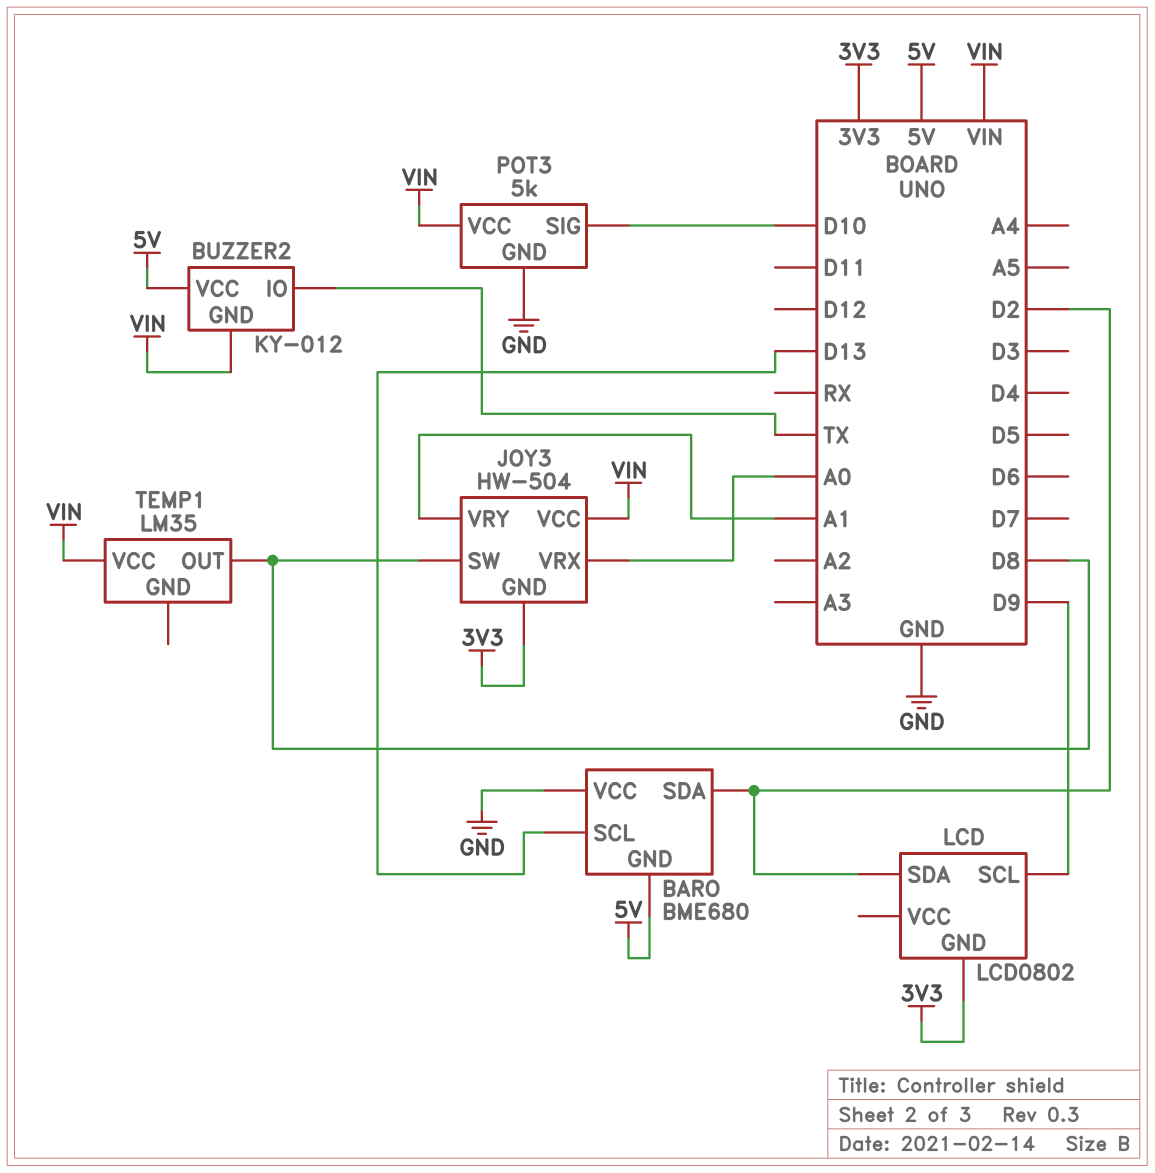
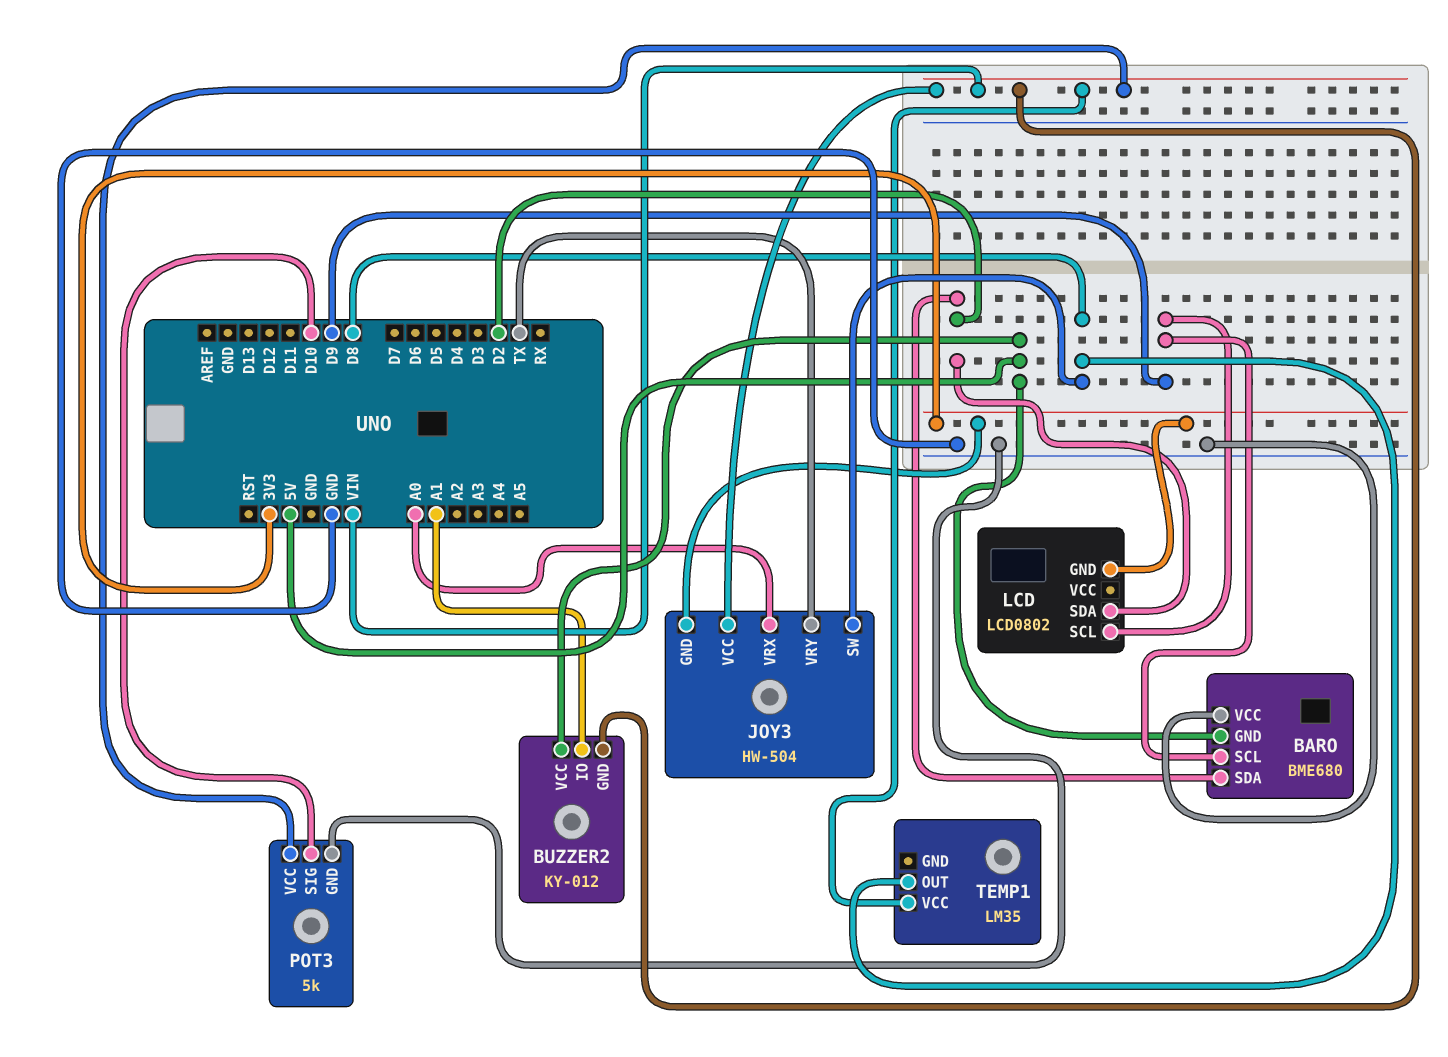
BARO pin SCL: D13 -> D9
BUZZER2 pin IO: TX -> A1
JOY3 pin VRY: A1 -> TX

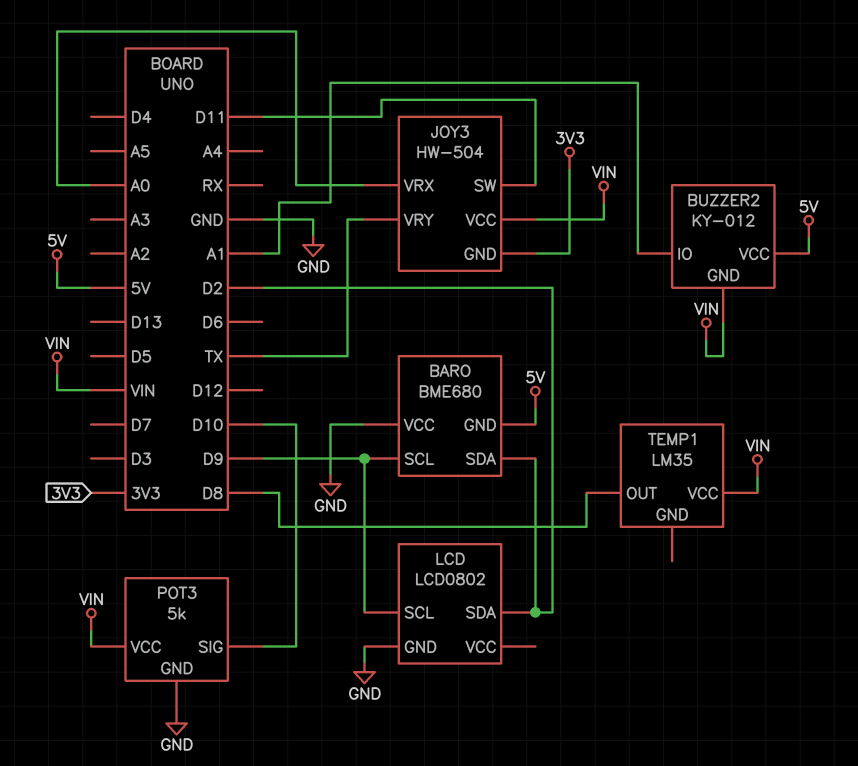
JOY3 pin SW: D8 -> D11
LCD pin GND: 3V3 -> GND

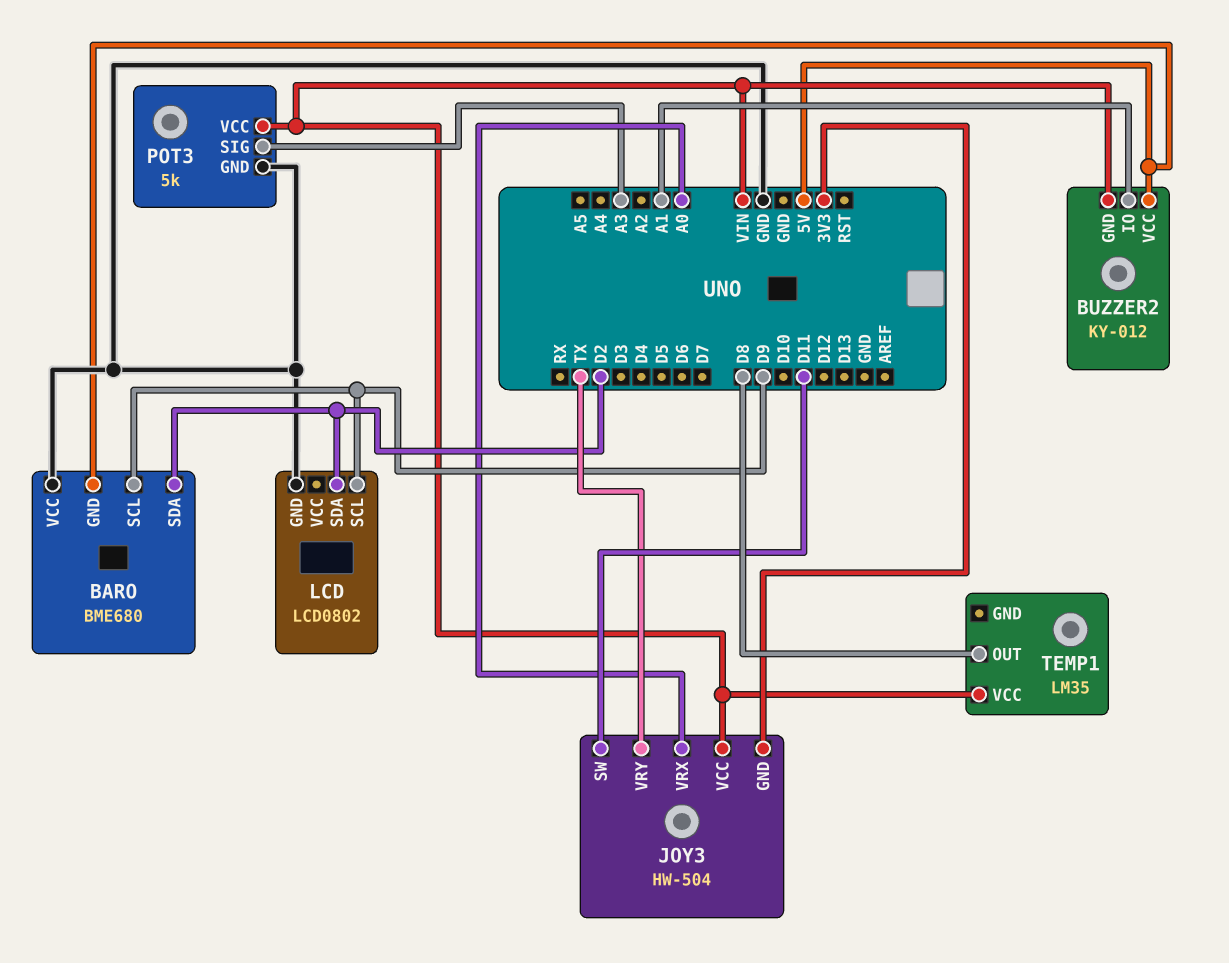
POT3 pin SIG: D10 -> A3

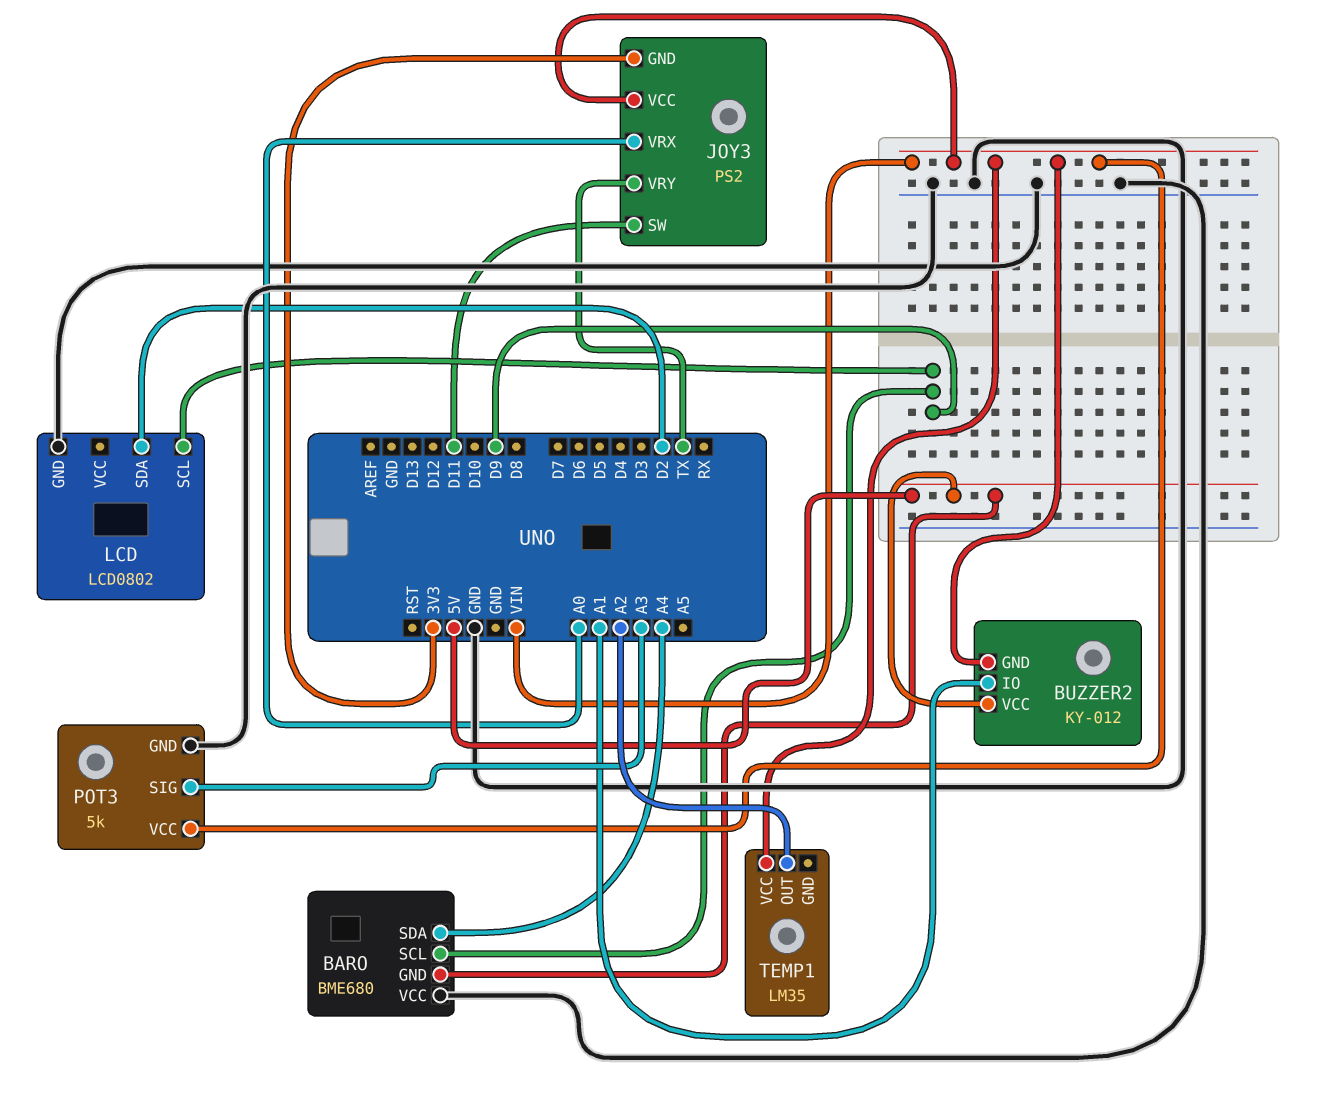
BARO pin SDA: D2 -> A4
JOY3: HW-504 -> PS2
TEMP1 pin OUT: D8 -> A2

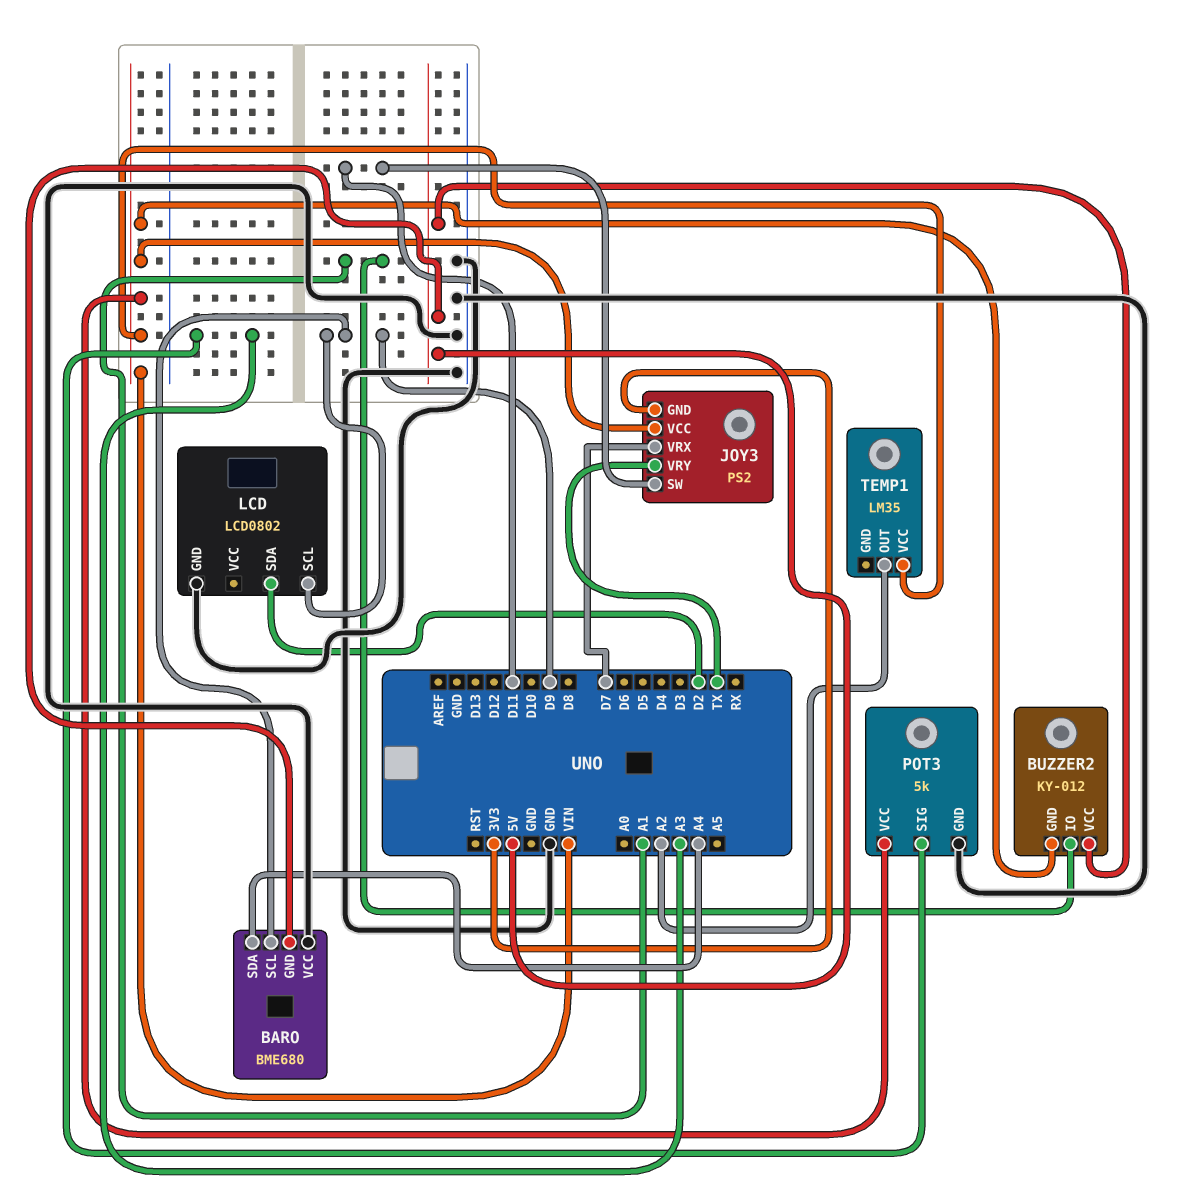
JOY3 pin VRX: A0 -> D7

